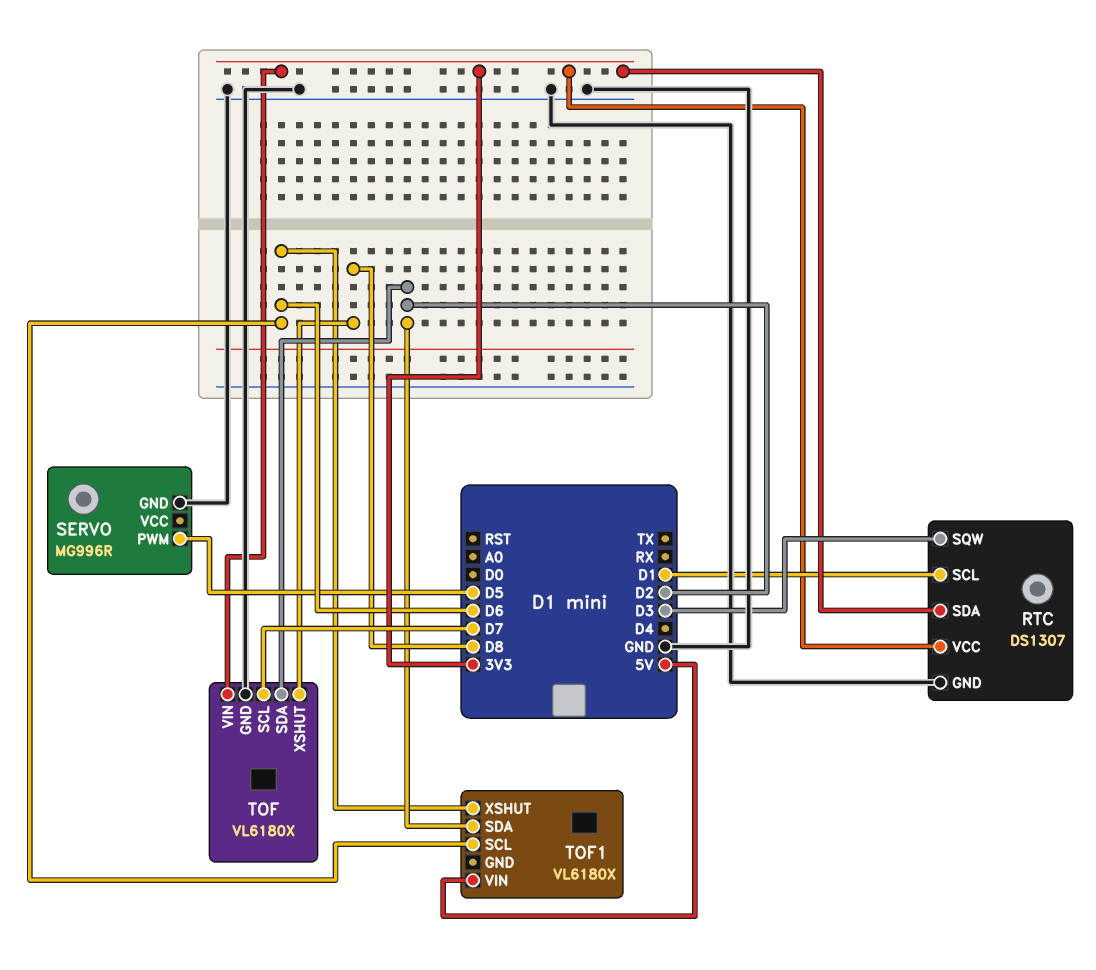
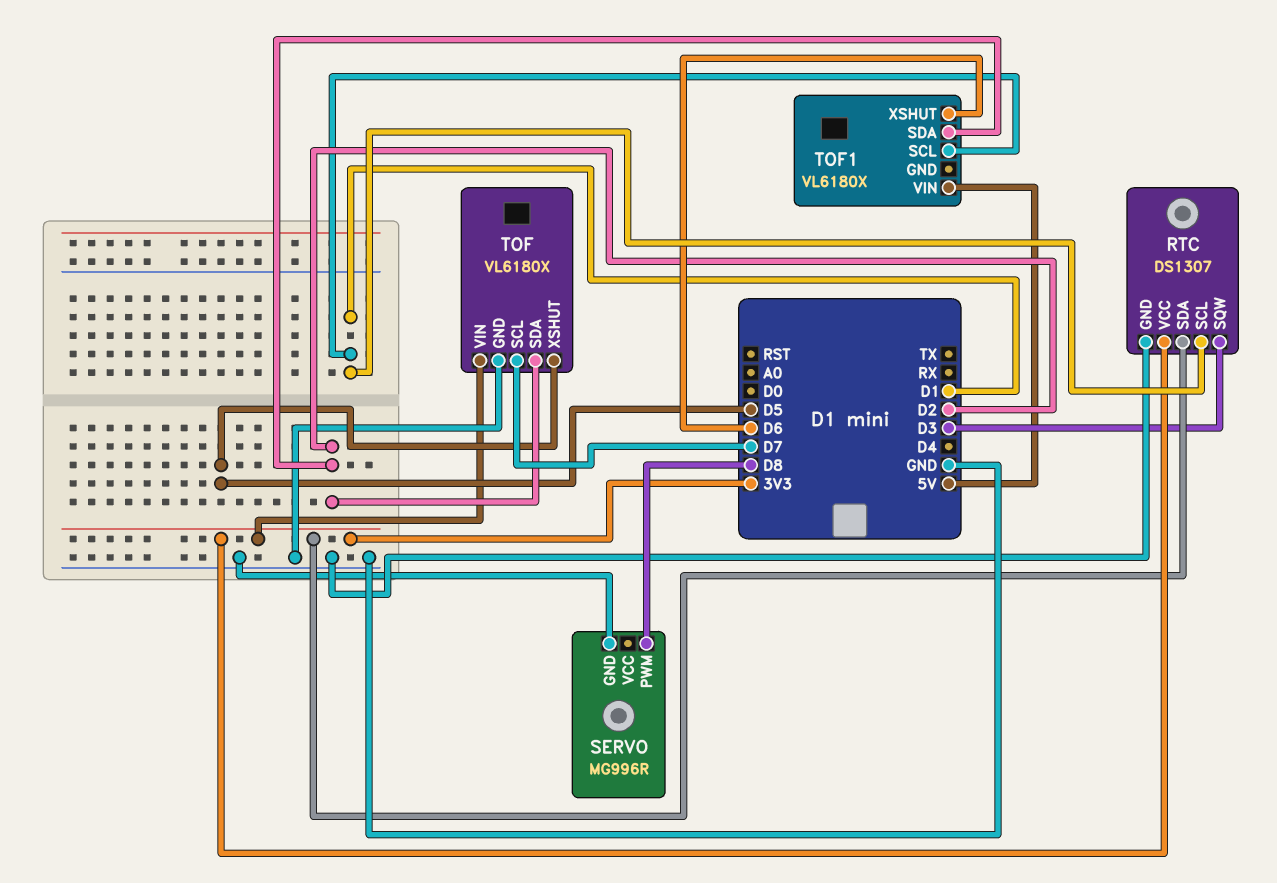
SERVO pin PWM: D5 -> D8
TOF pin XSHUT: D8 -> D5
TOF1 pin SCL: D6 -> D1

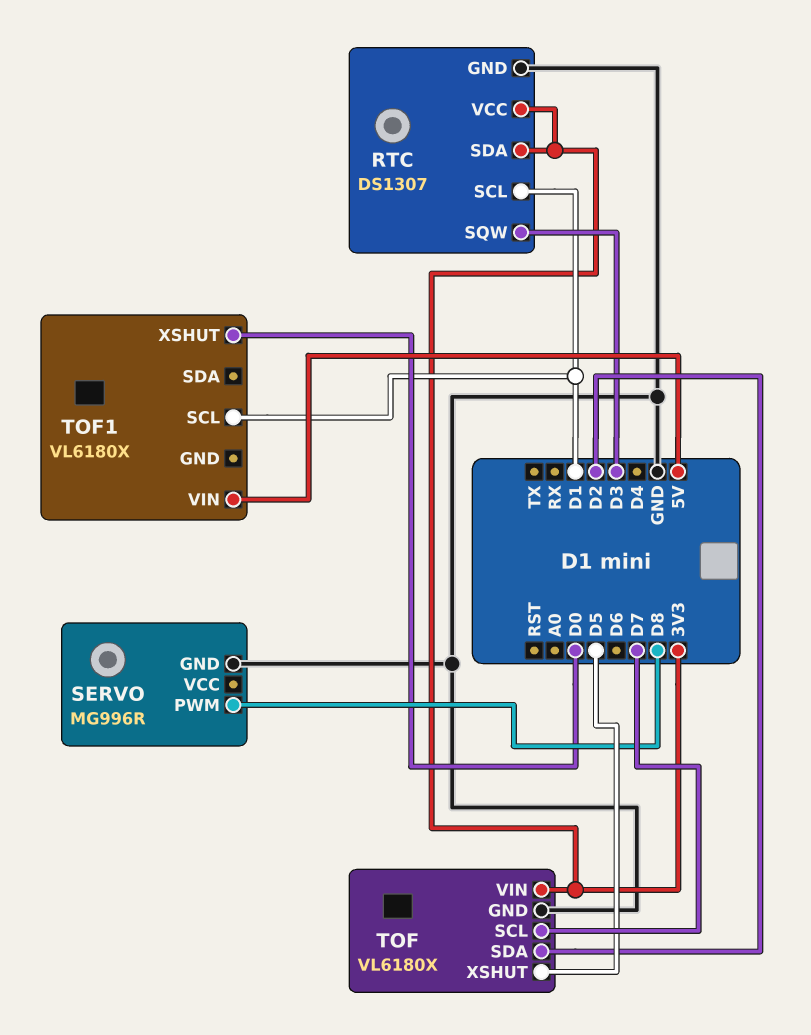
TOF1 pin SDA: D2 -> none
TOF1 pin XSHUT: D6 -> D0

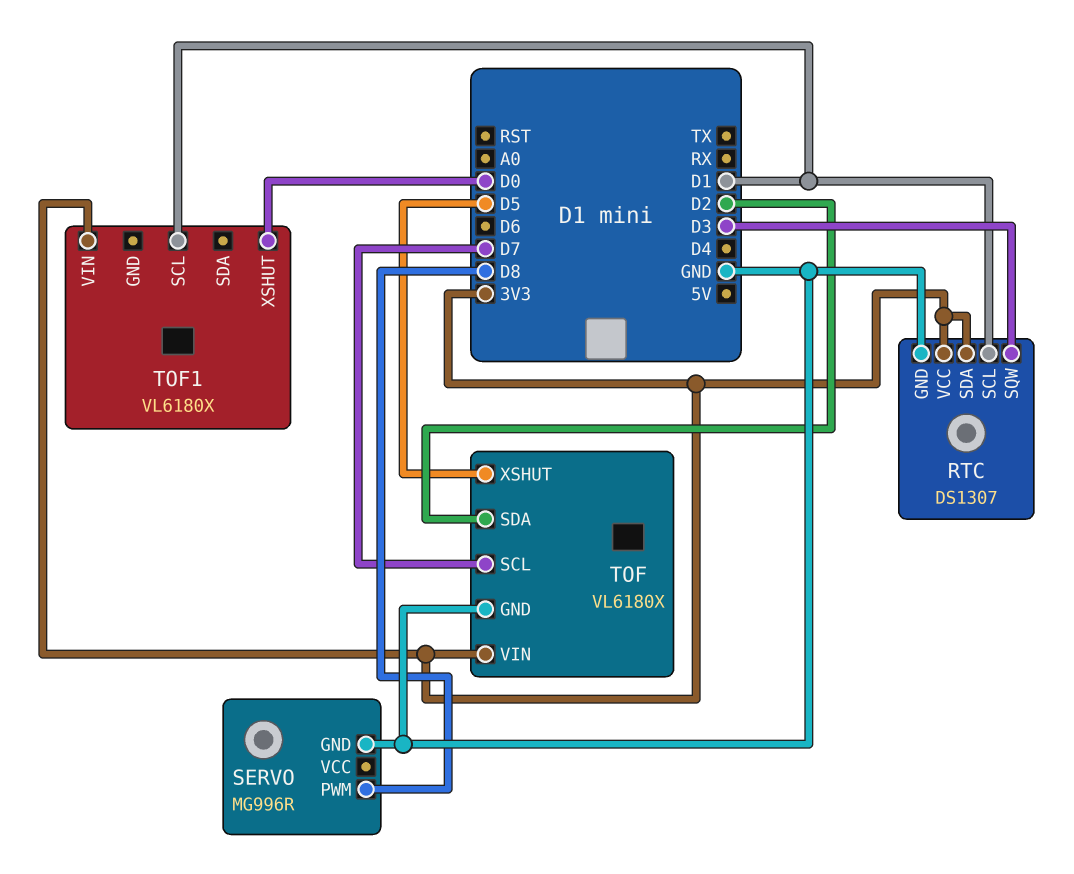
TOF1 pin VIN: 5V -> 3V3

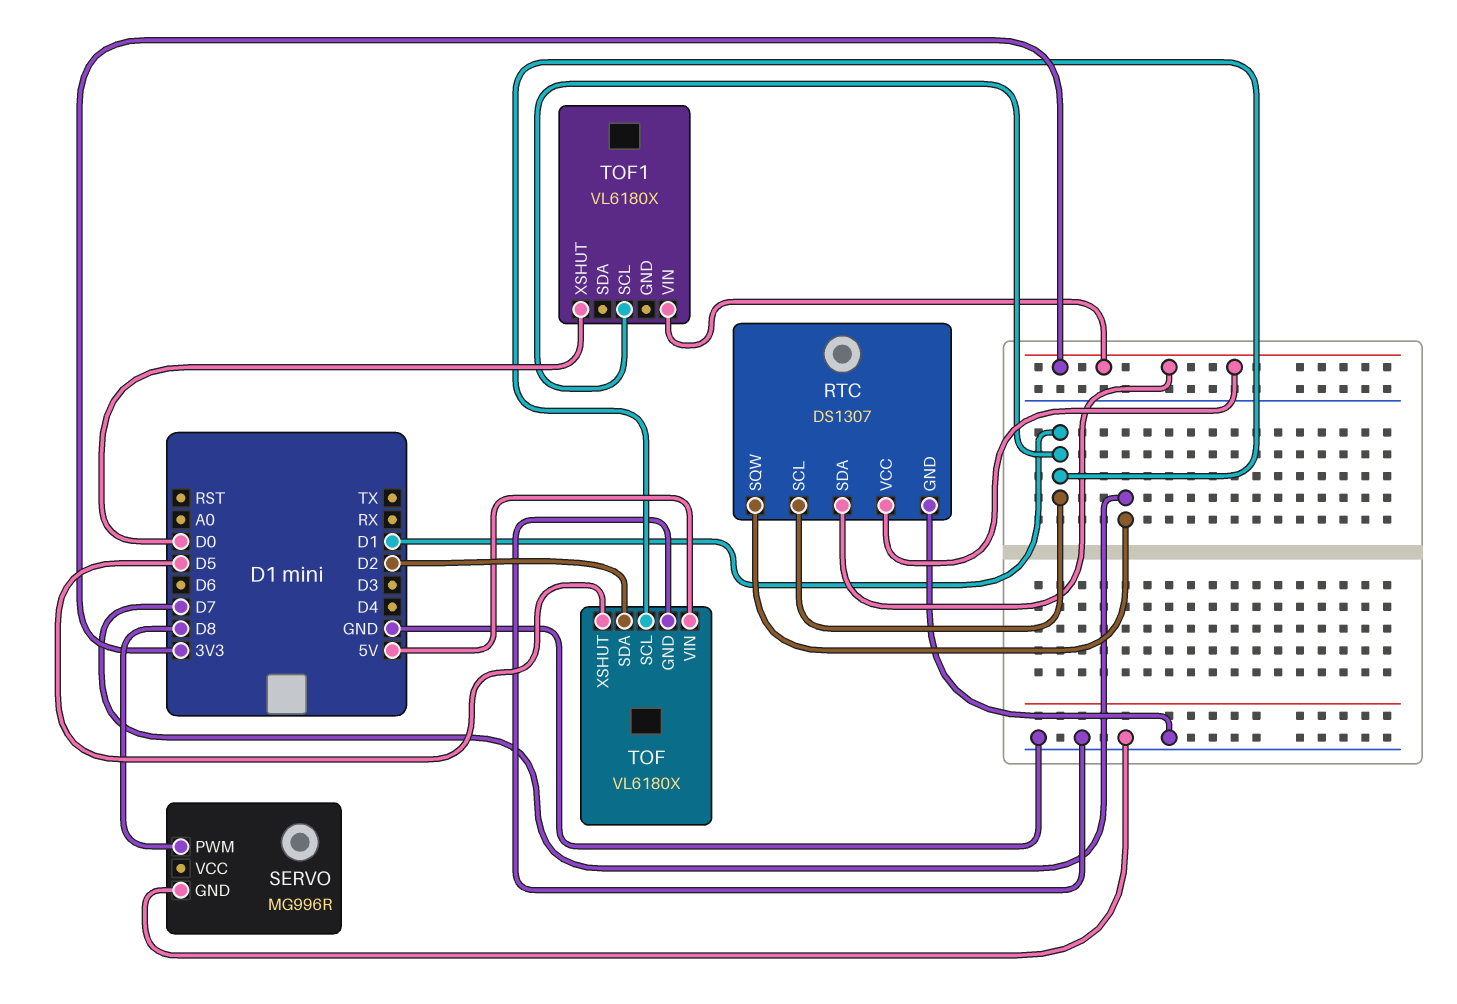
RTC pin SQW: D3 -> D7
TOF pin SCL: D7 -> D1
TOF pin VIN: 3V3 -> 5V

